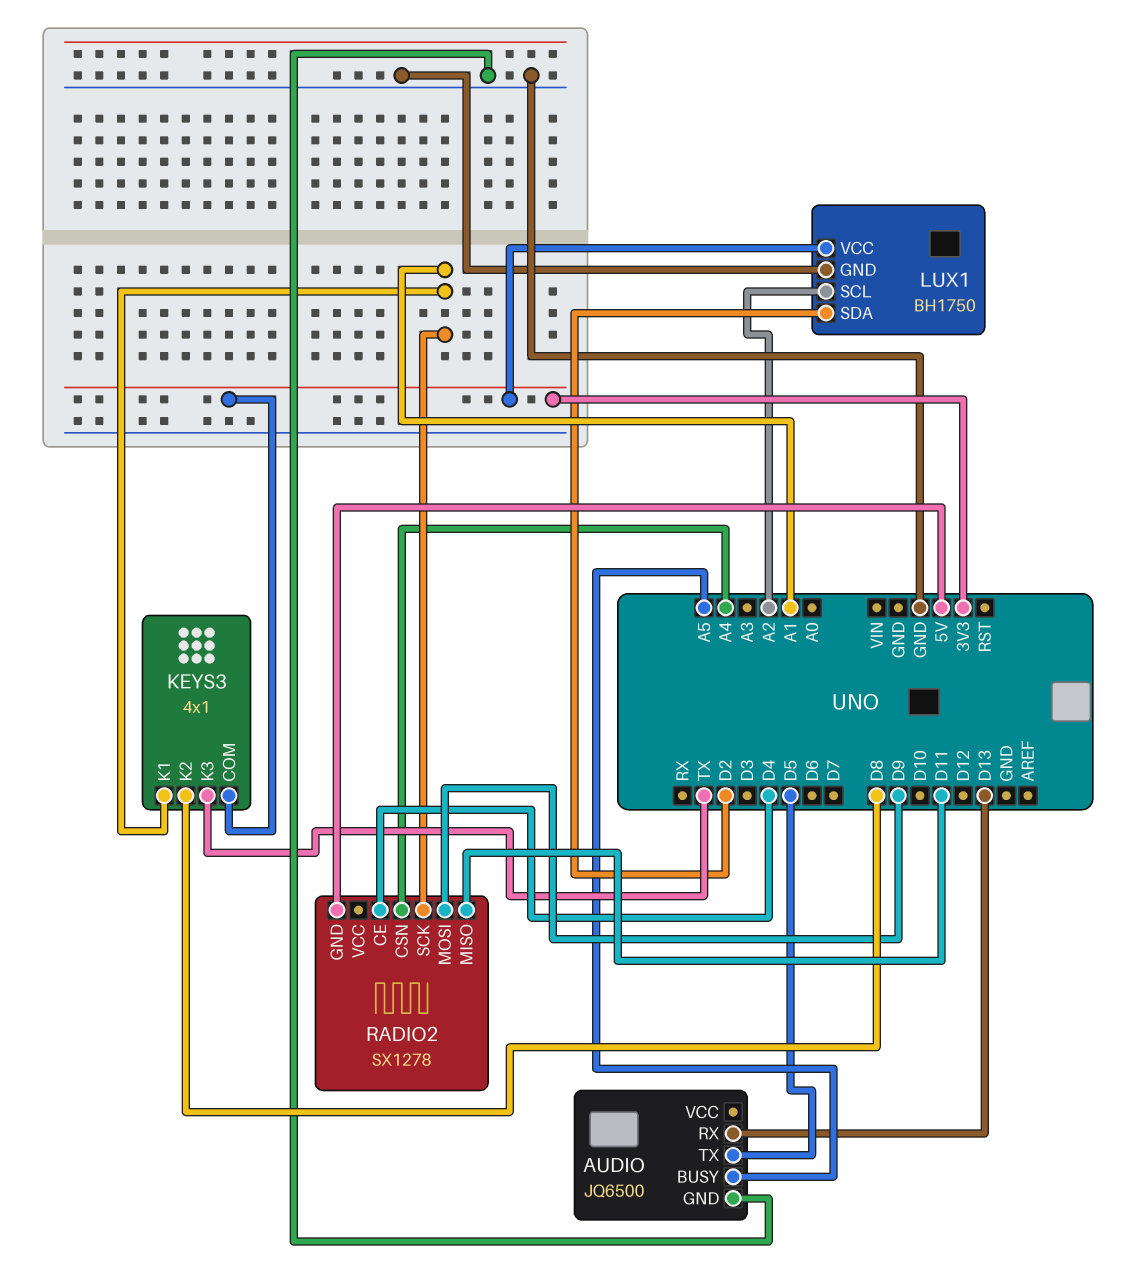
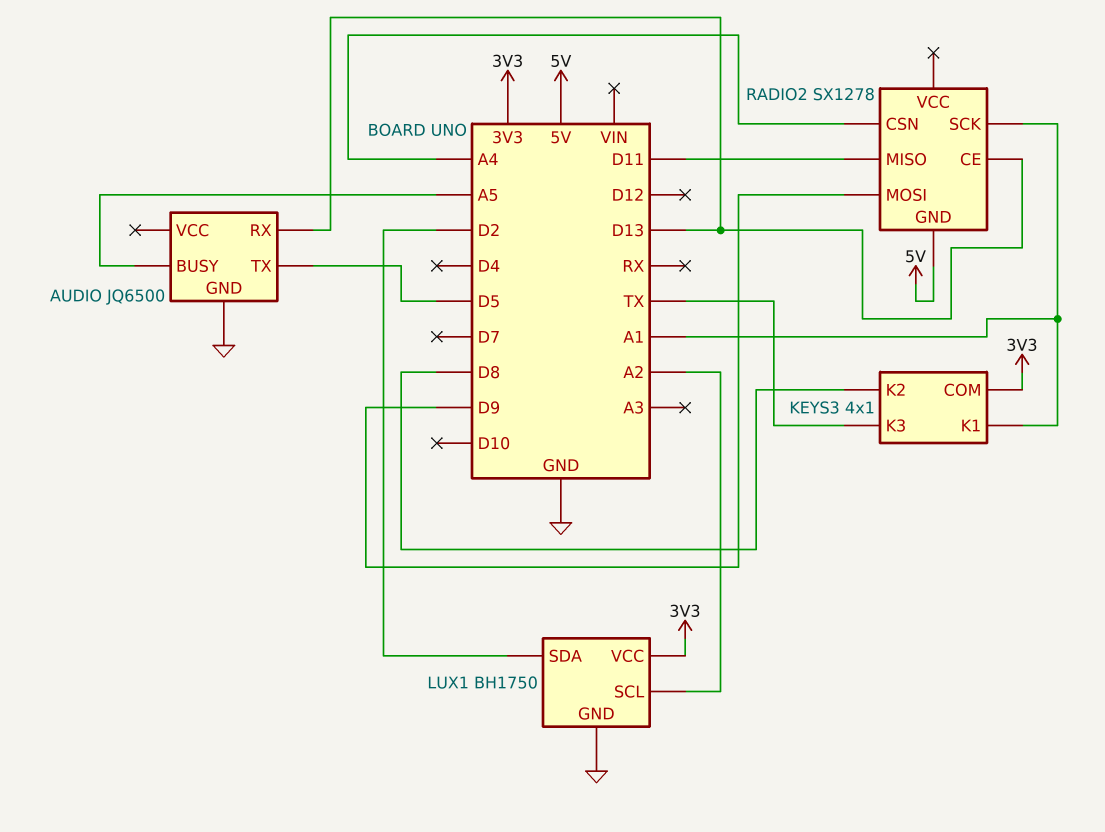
RADIO2 pin CE: D4 -> D13

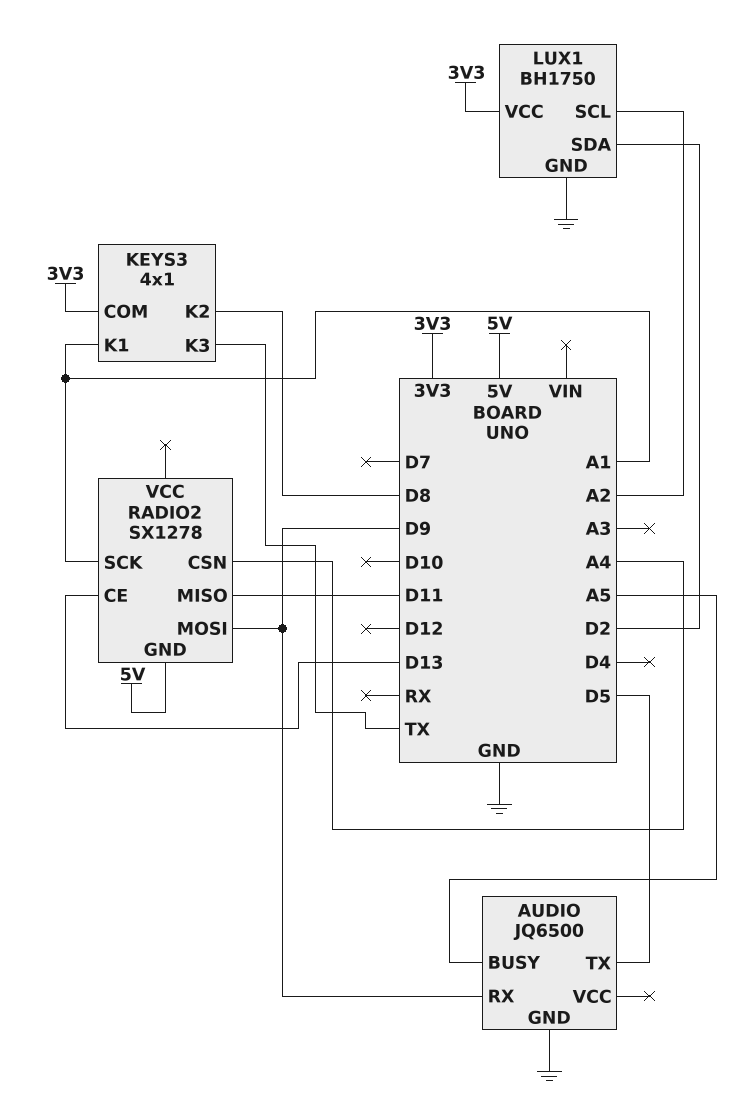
AUDIO pin RX: D13 -> D9

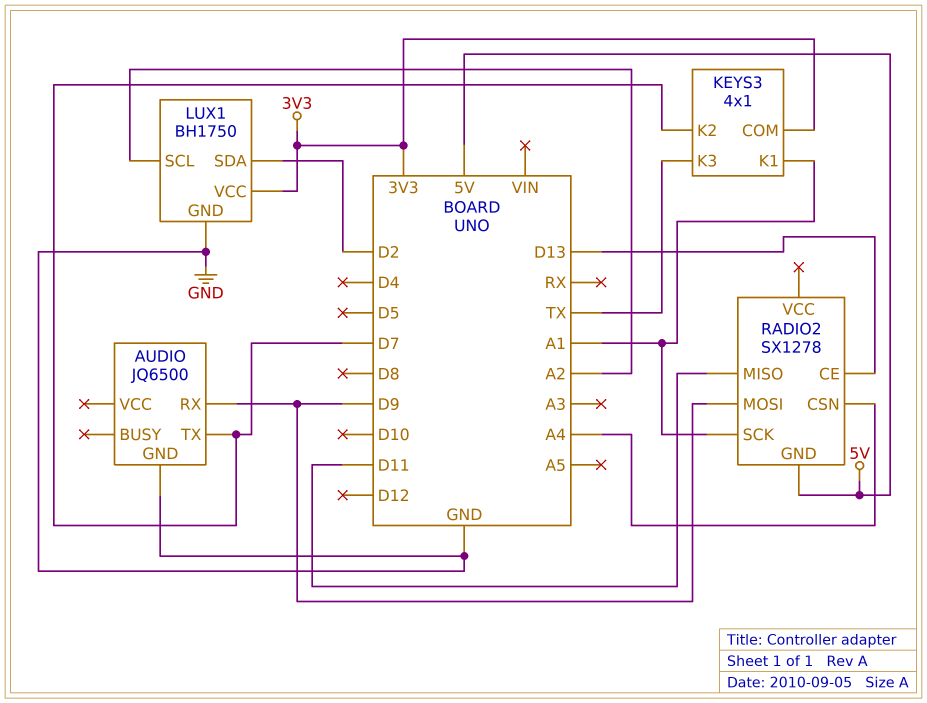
AUDIO pin BUSY: A5 -> none
AUDIO pin TX: D5 -> D7
KEYS3 pin K2: D8 -> D7

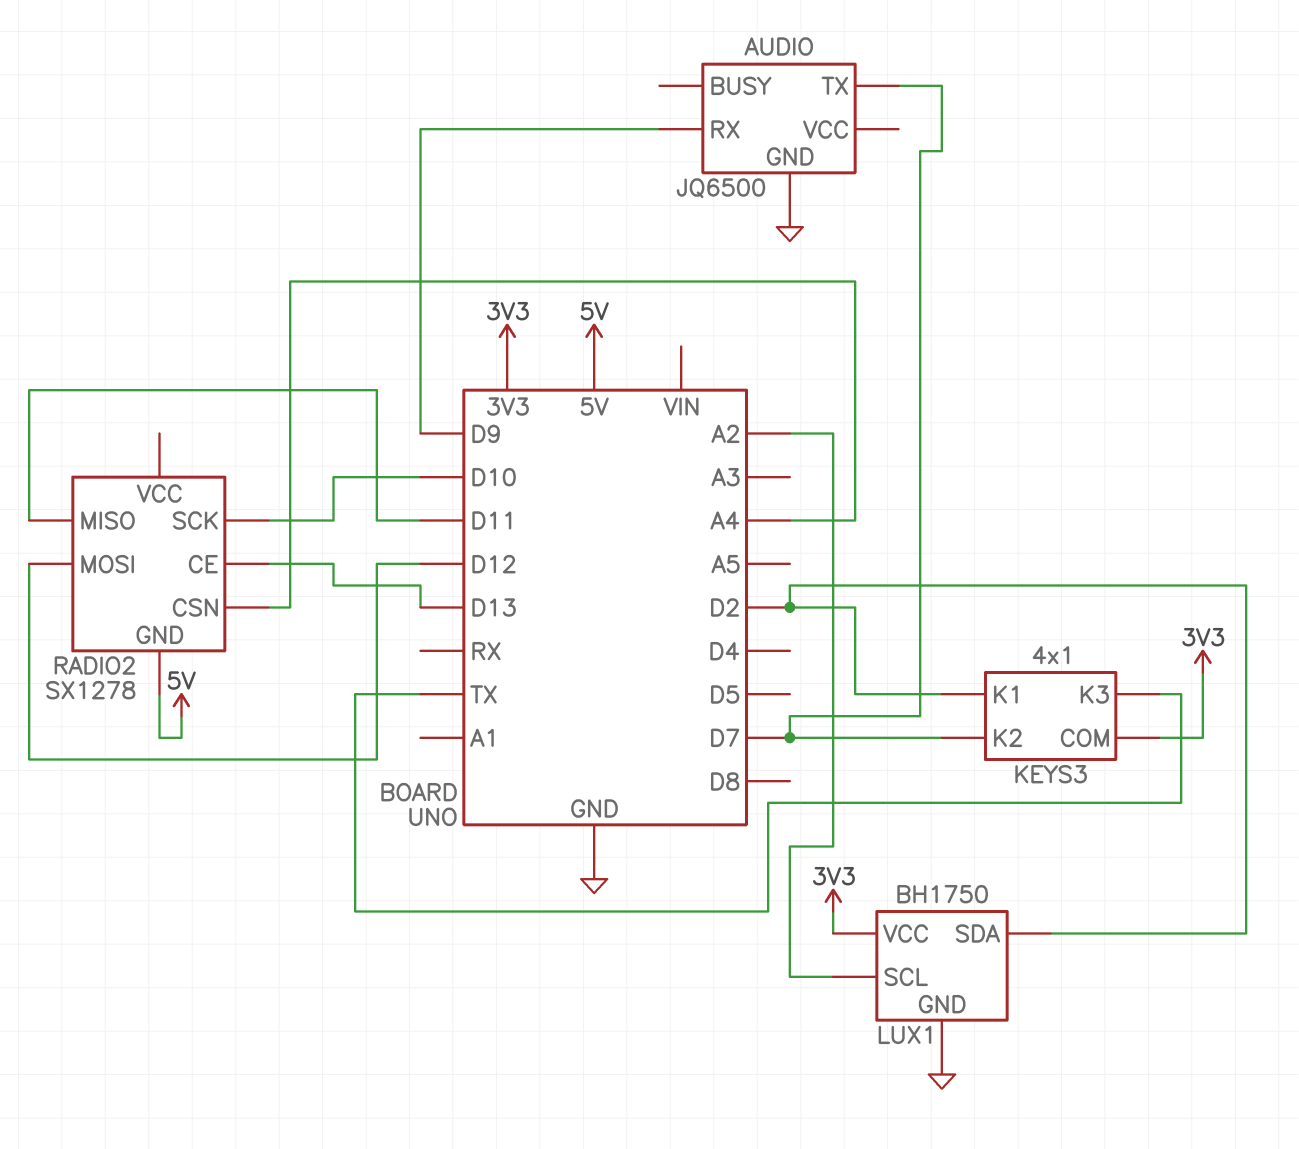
KEYS3 pin K1: A1 -> D2
RADIO2 pin MOSI: D9 -> D12
RADIO2 pin SCK: A1 -> D10

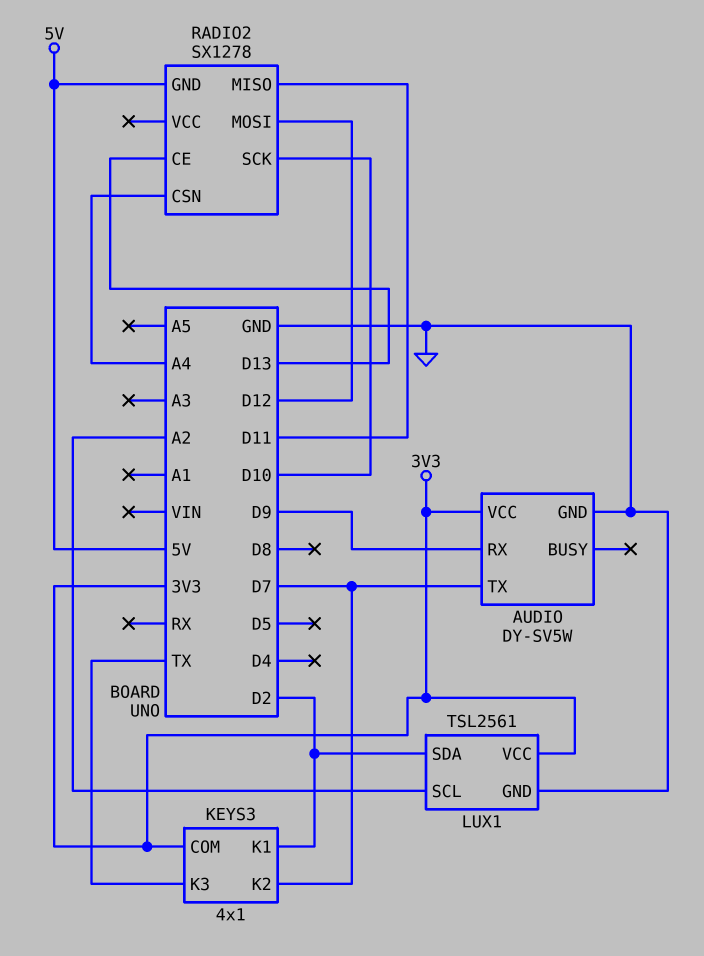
AUDIO: JQ6500 -> DY-SV5W
AUDIO pin VCC: none -> 3V3
LUX1: BH1750 -> TSL2561

